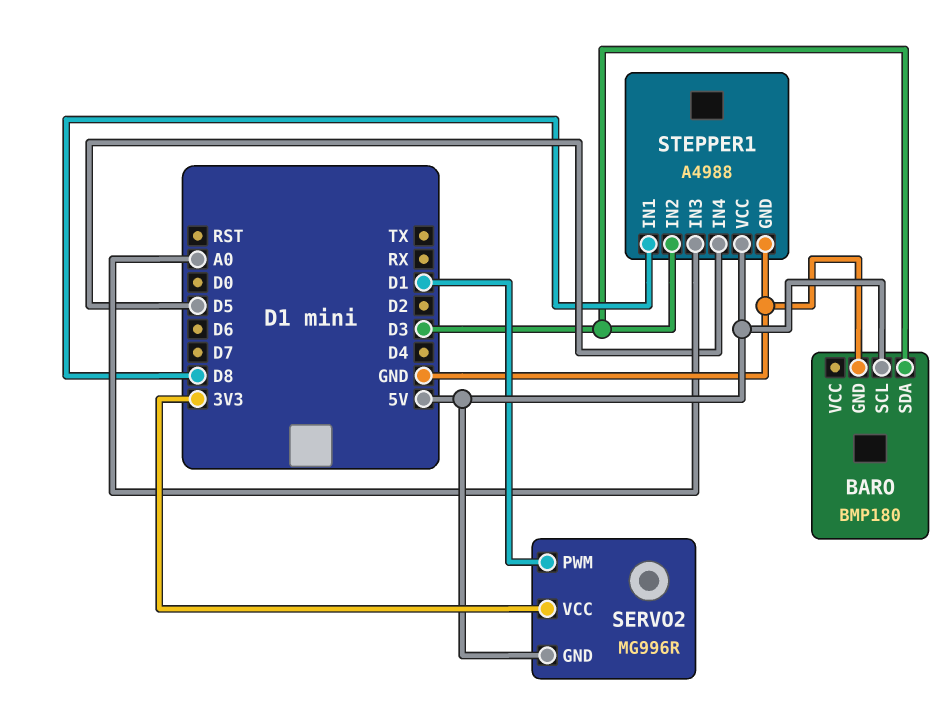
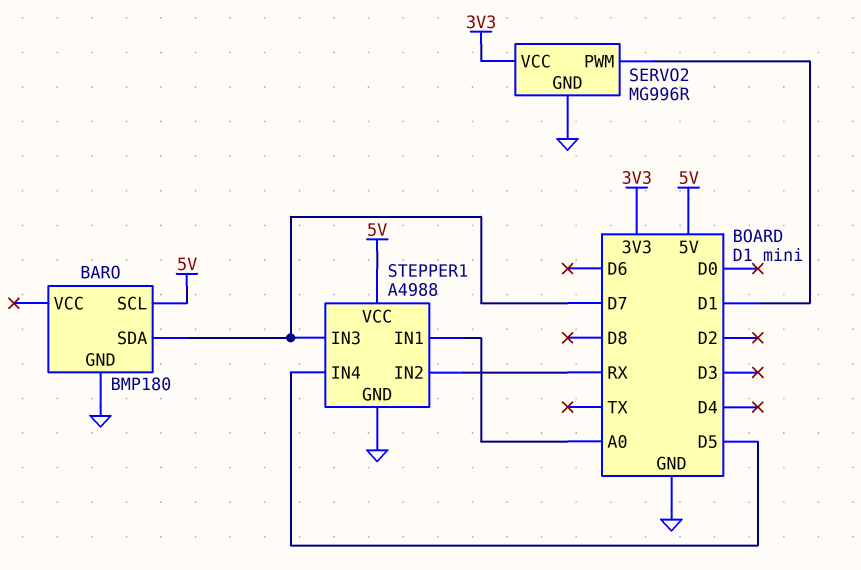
BARO pin SDA: D3 -> D7
SERVO2 pin GND: 5V -> GND
STEPPER1 pin IN1: D8 -> A0
STEPPER1 pin IN2: D3 -> RX
STEPPER1 pin IN3: A0 -> D7

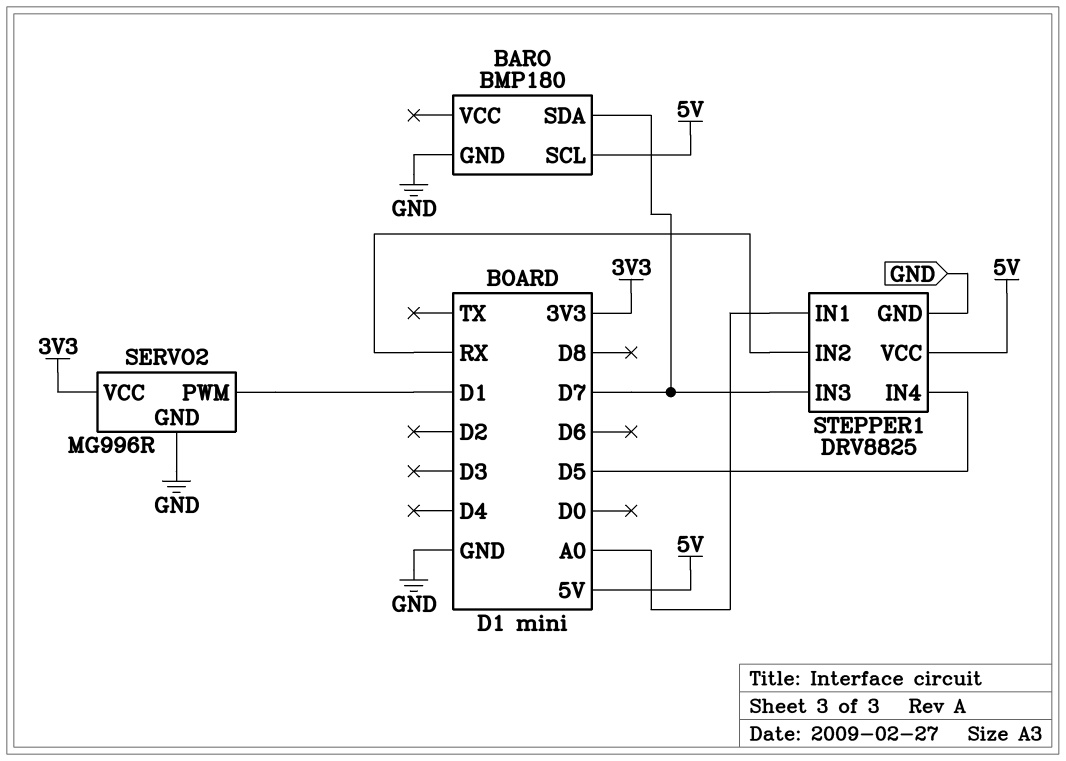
STEPPER1: A4988 -> DRV8825

